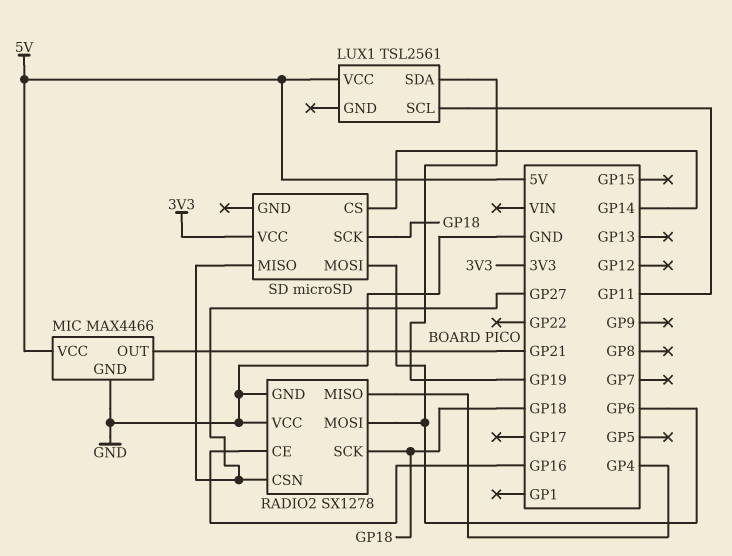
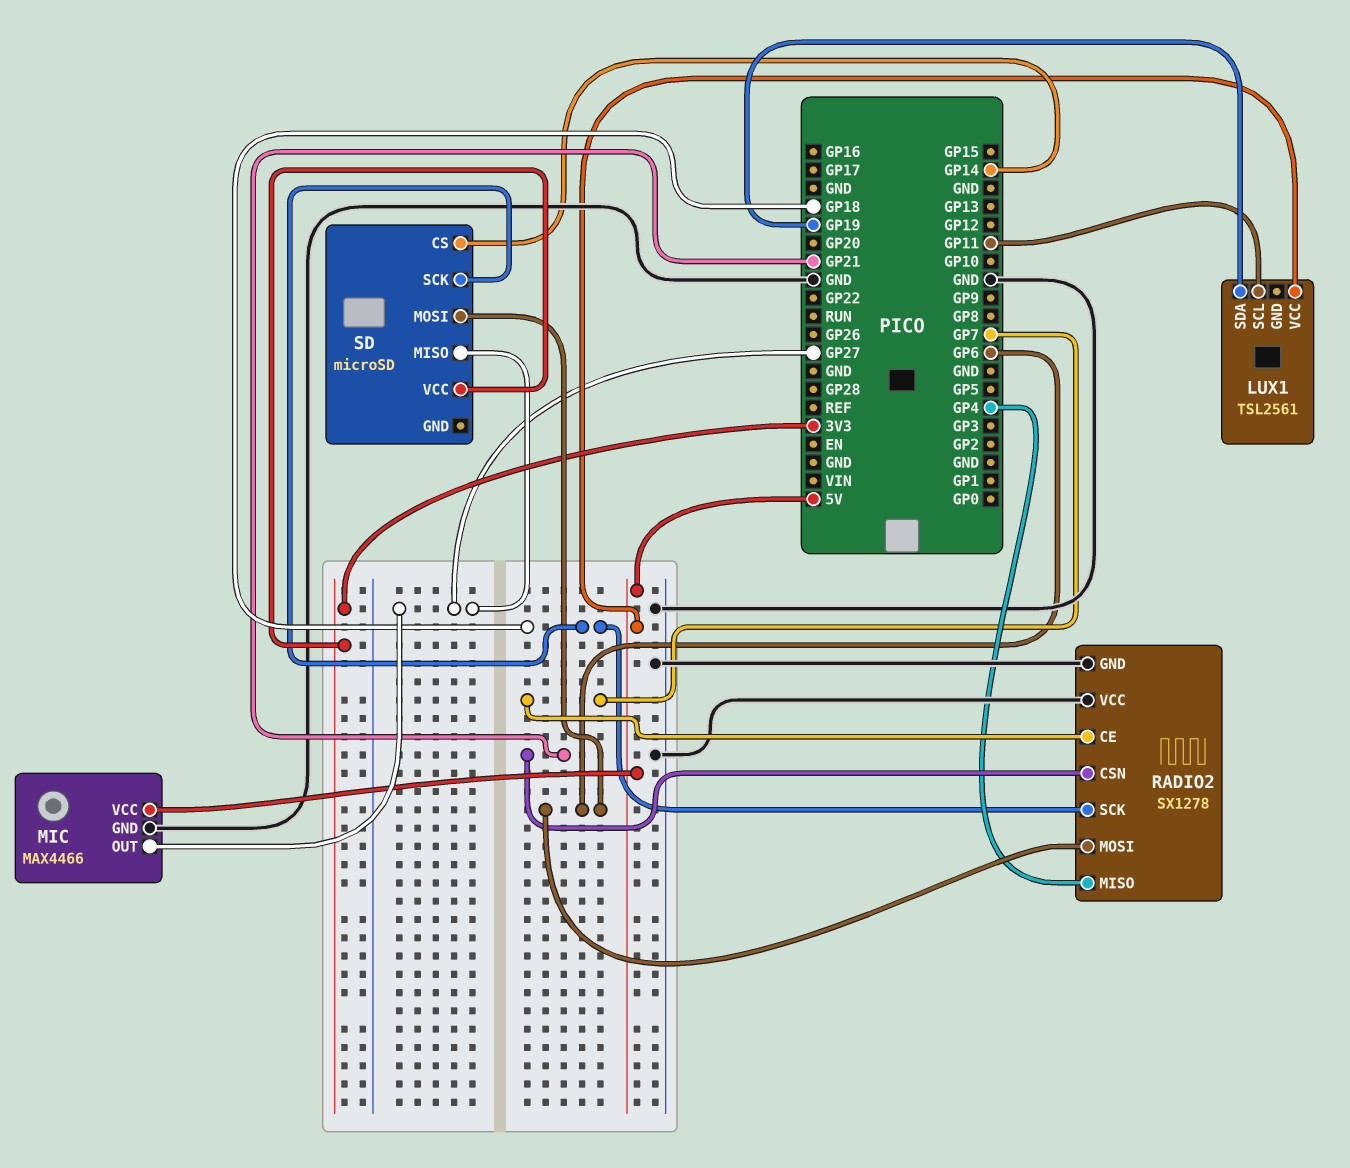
MIC pin OUT: GP21 -> GP27
RADIO2 pin CE: GP16 -> GP7
RADIO2 pin CSN: GP27 -> GP21

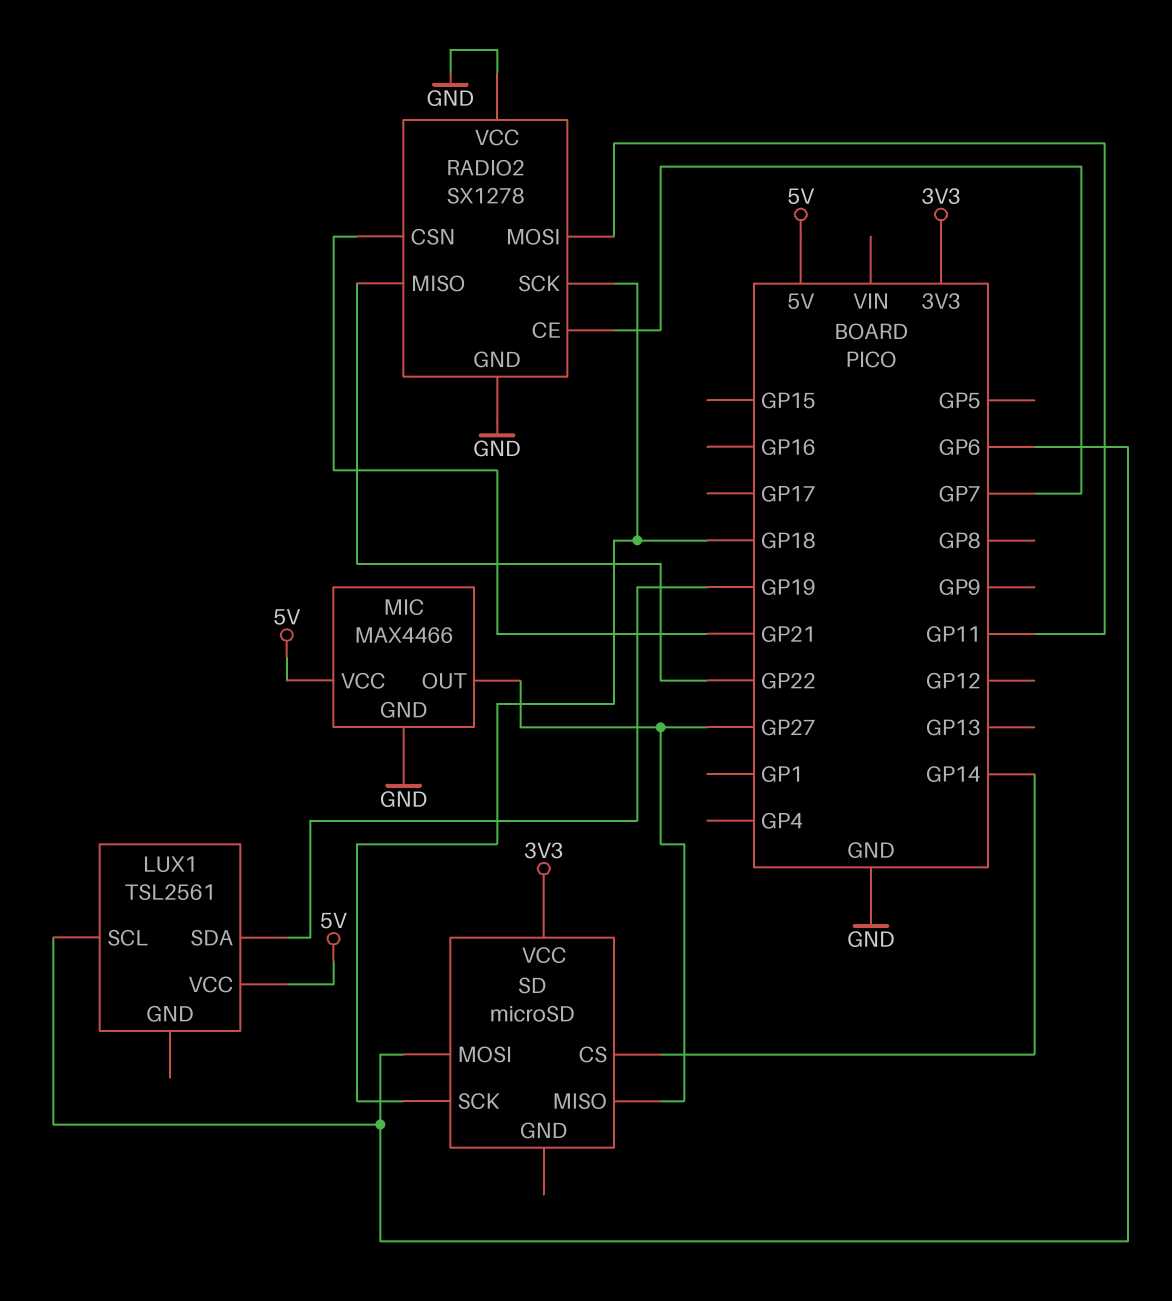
LUX1 pin SCL: GP11 -> GP6
RADIO2 pin MISO: GP4 -> GP22
RADIO2 pin MOSI: GP6 -> GP11

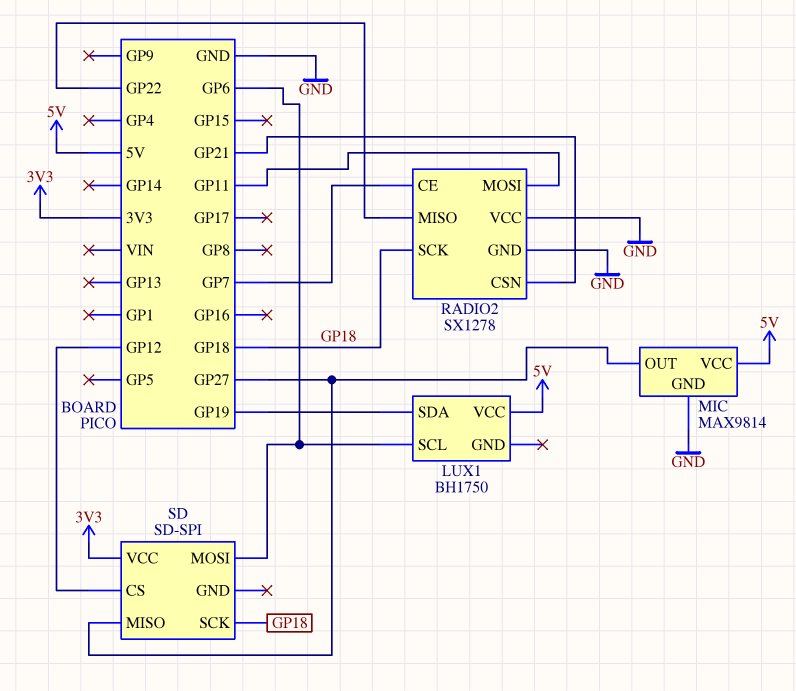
LUX1: TSL2561 -> BH1750
MIC: MAX4466 -> MAX9814
SD: microSD -> SD-SPI
SD pin CS: GP14 -> GP12

